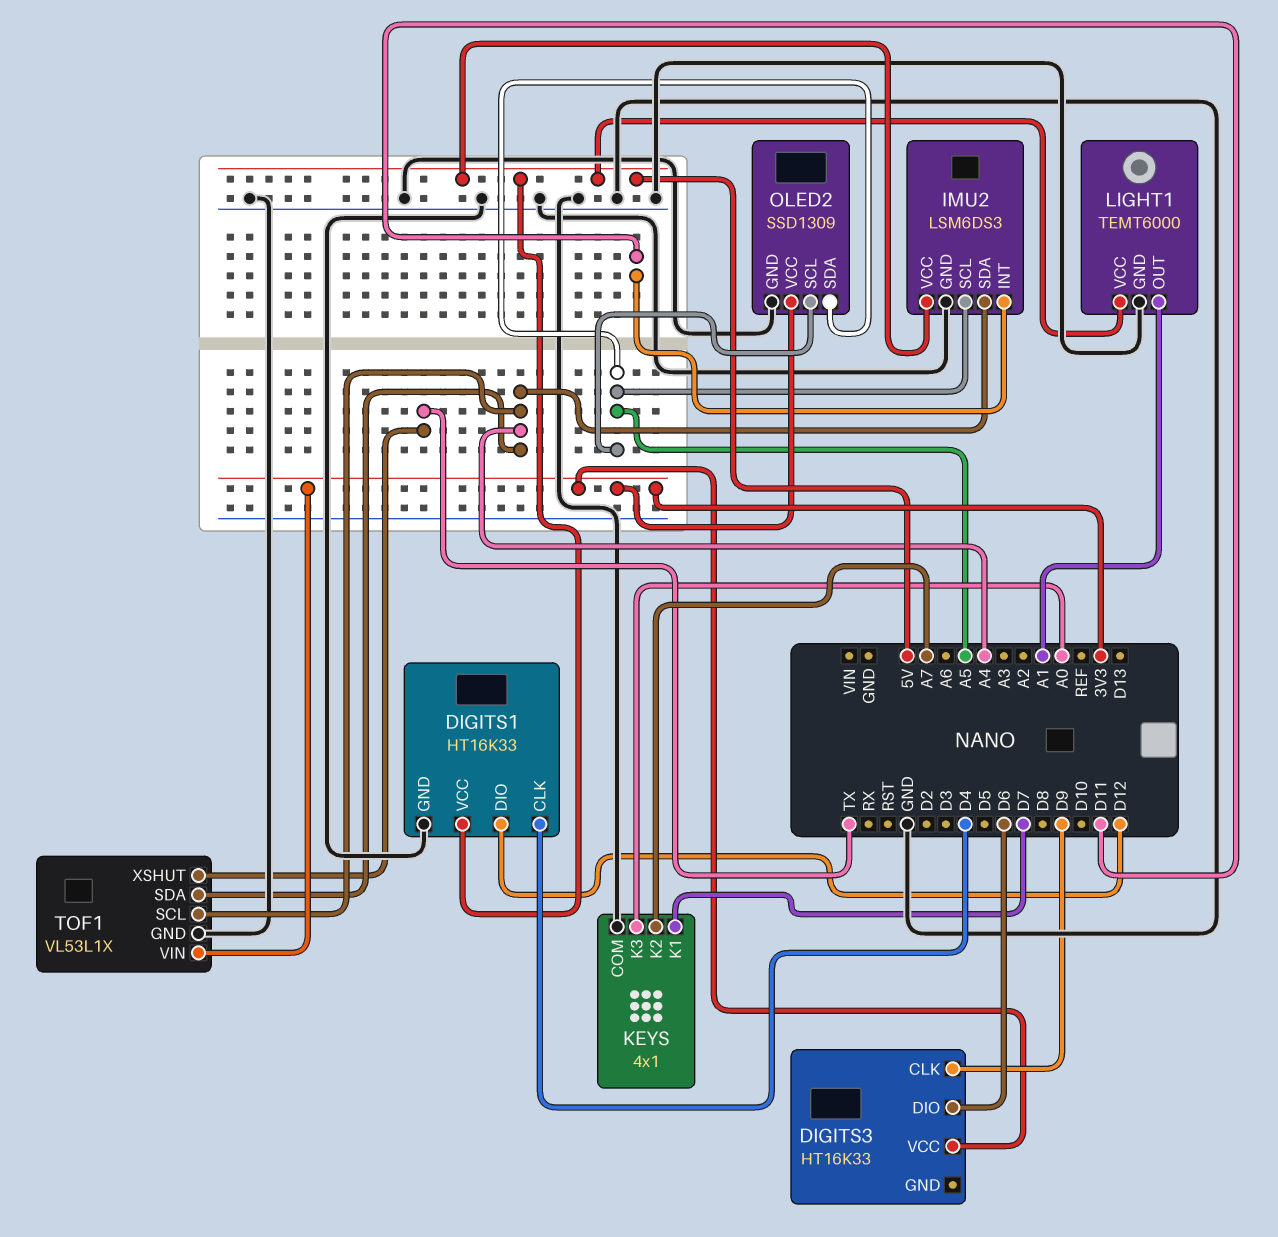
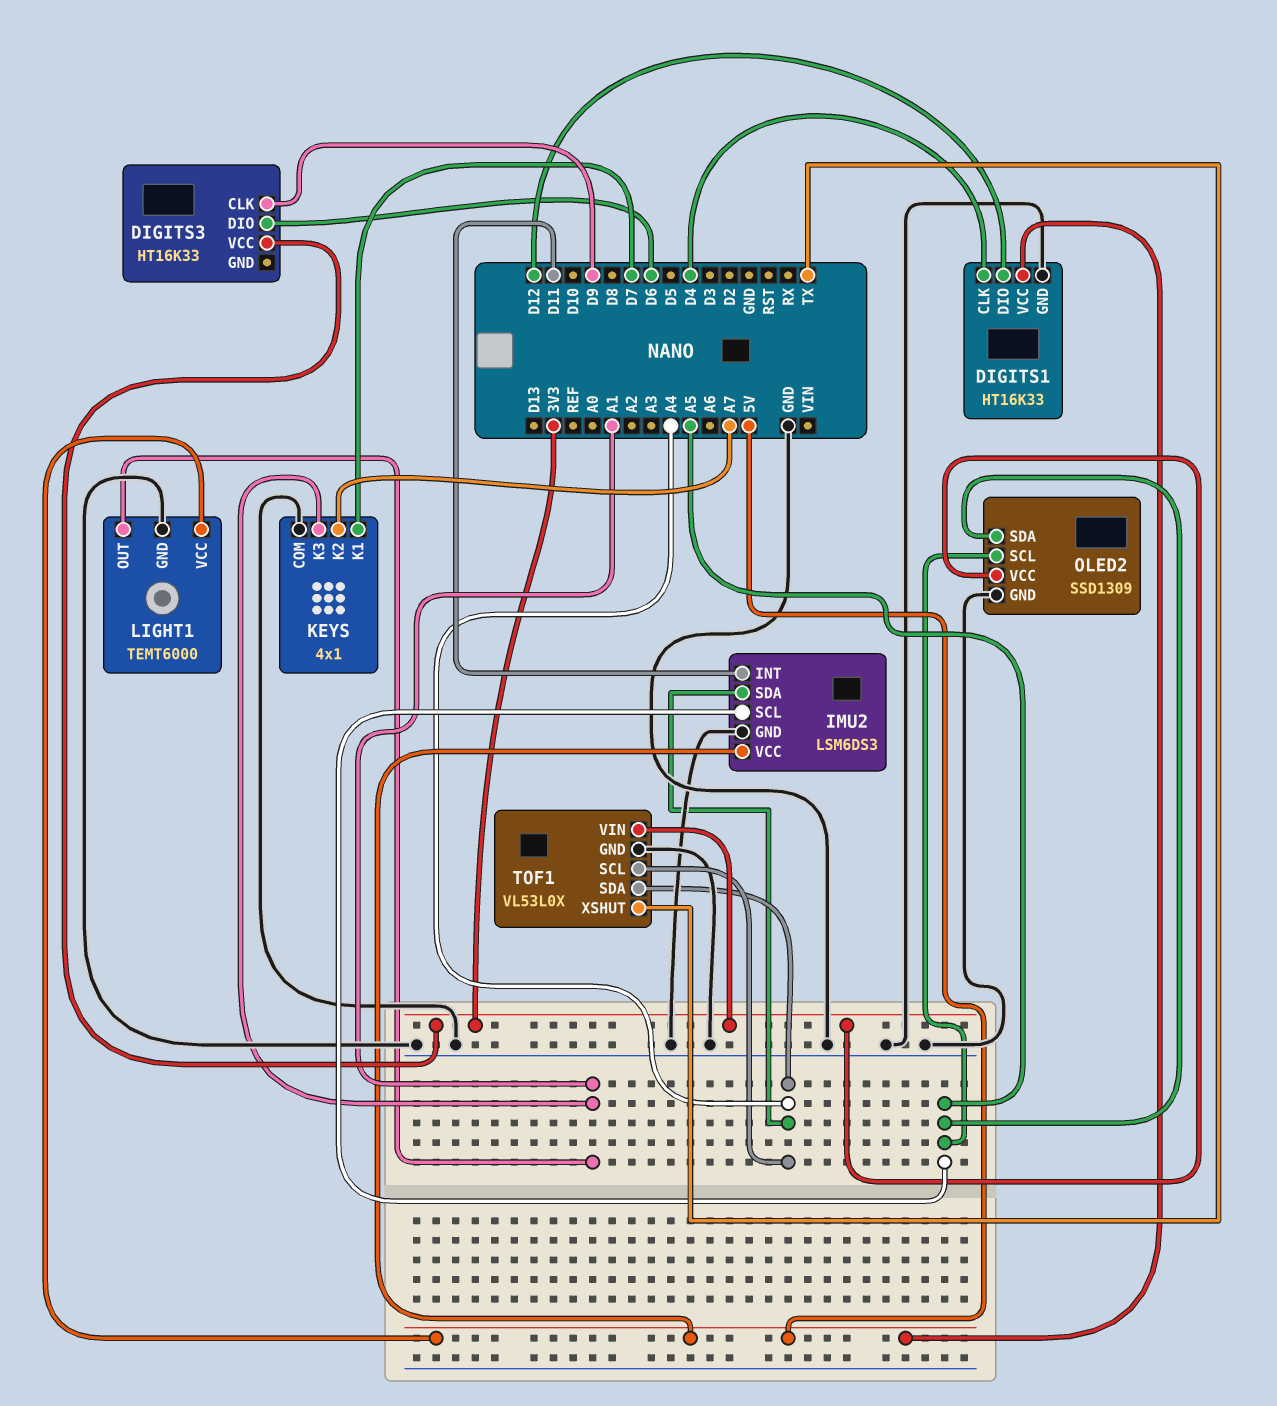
KEYS pin K3: A0 -> A1
TOF1: VL53L1X -> VL53L0X

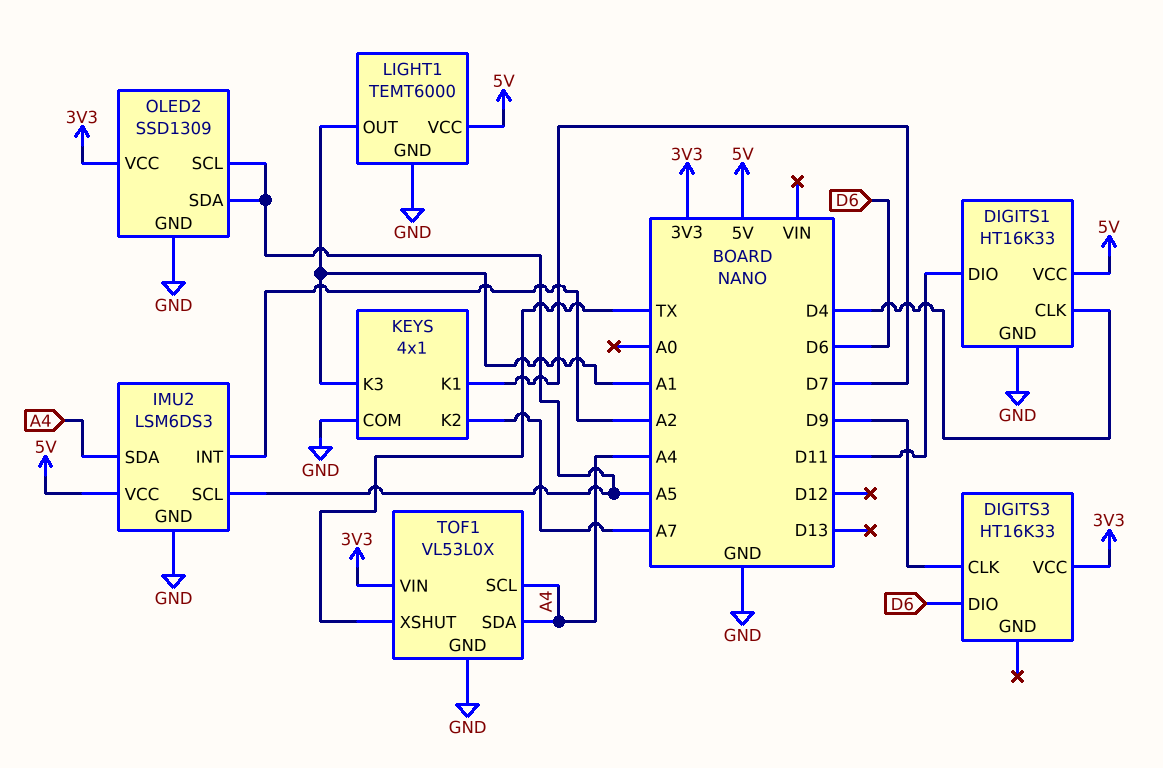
DIGITS1 pin DIO: D12 -> D11
IMU2 pin INT: D11 -> A2

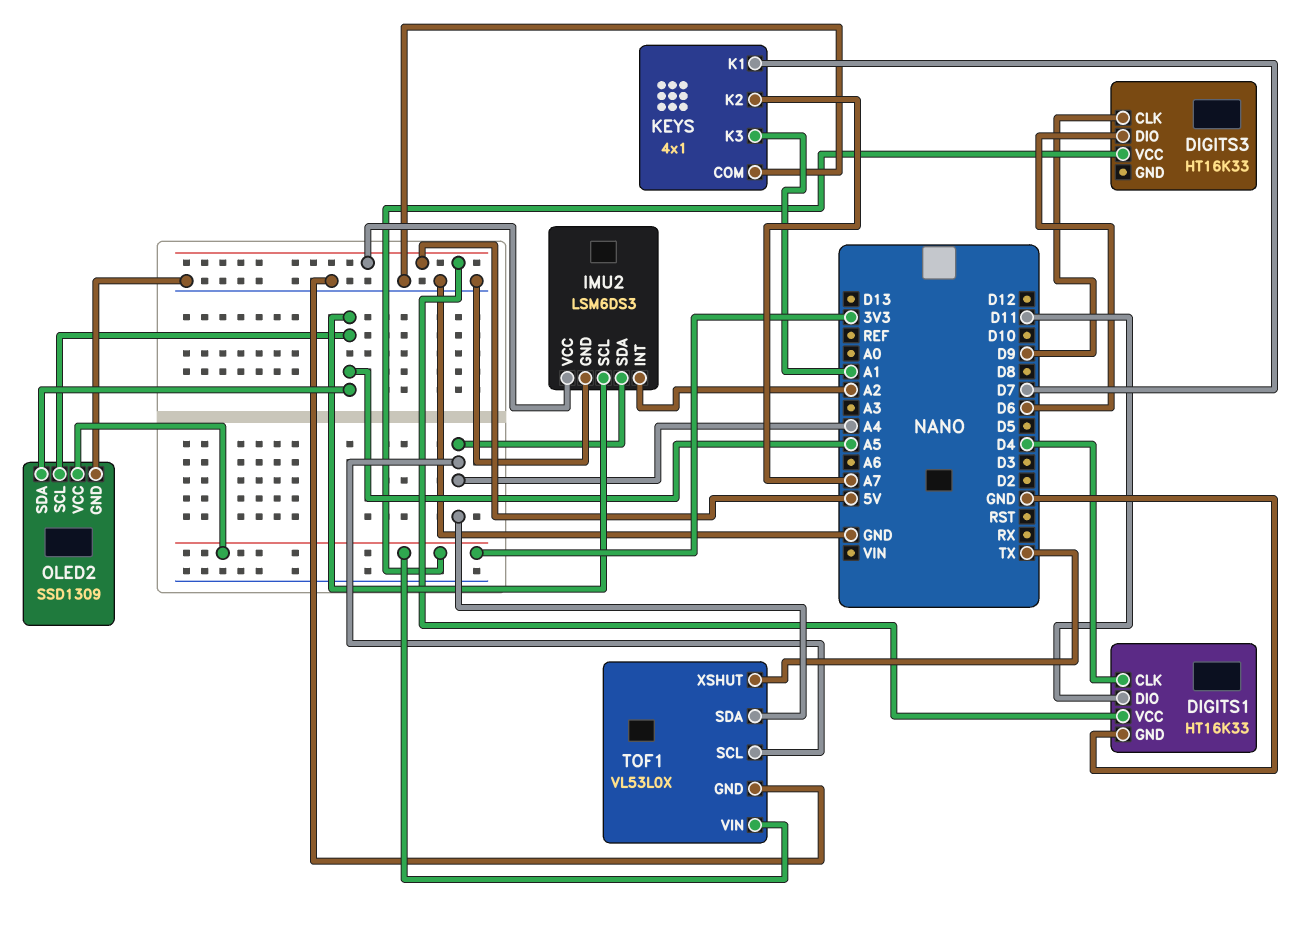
LIGHT1: TEMT6000 -> none
LIGHT1 pin GND: GND -> none
LIGHT1 pin OUT: A1 -> none
LIGHT1 pin VCC: 5V -> none

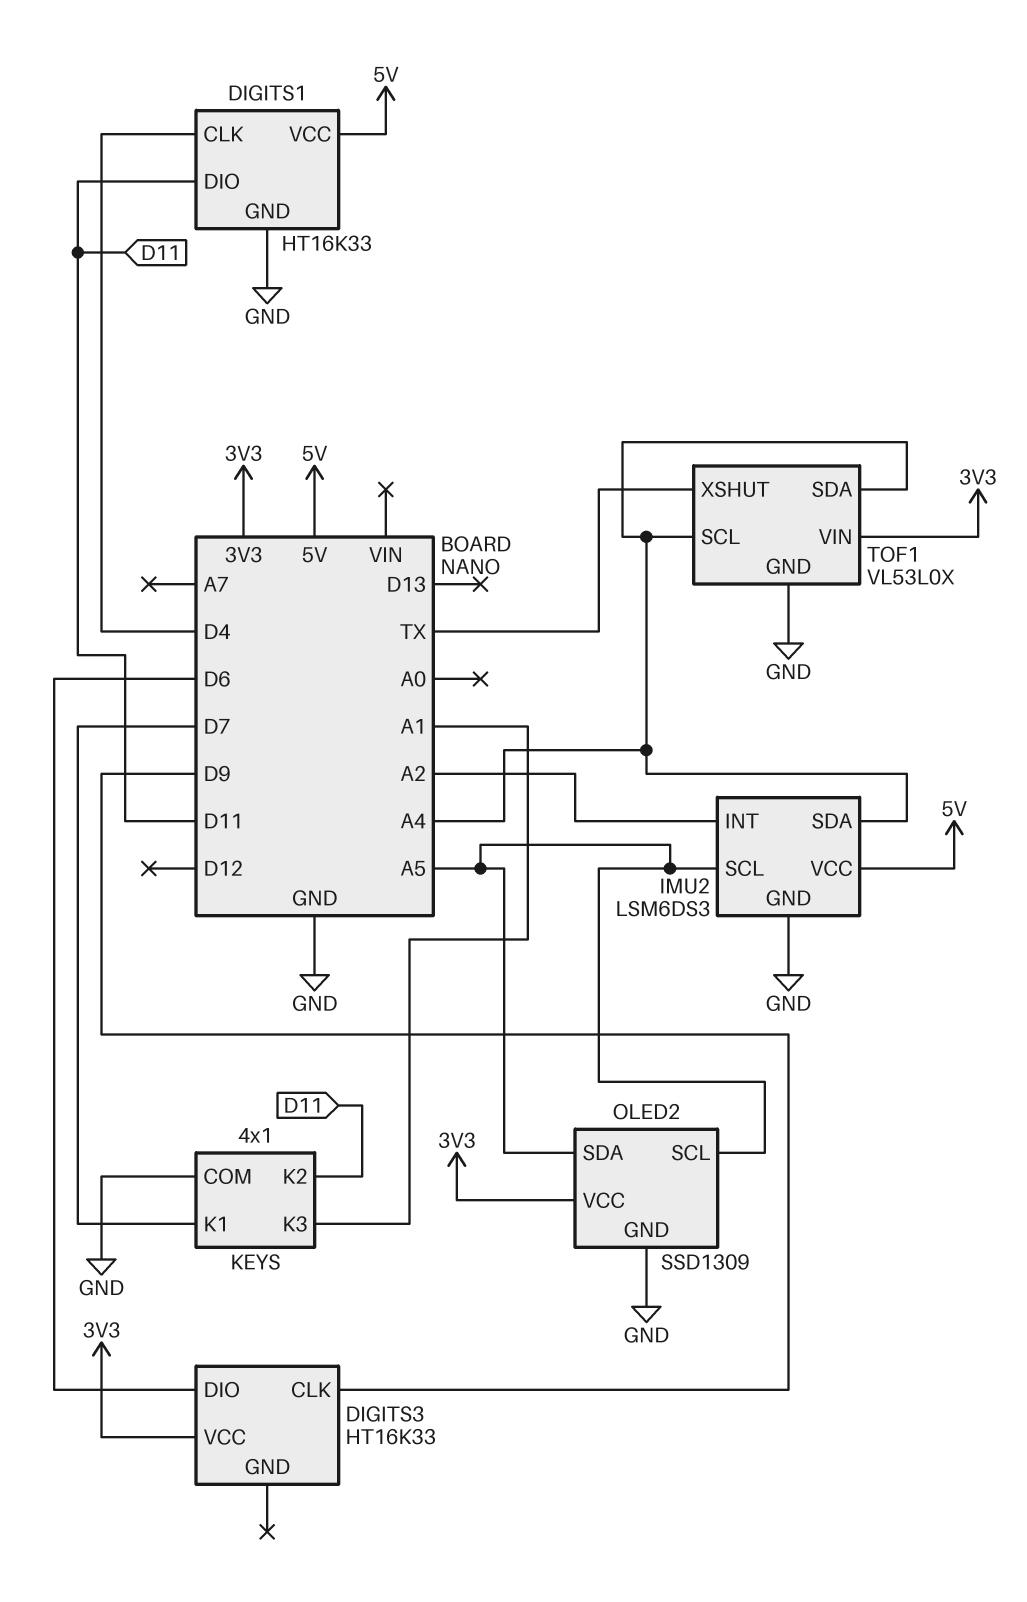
KEYS pin K2: A7 -> D11

